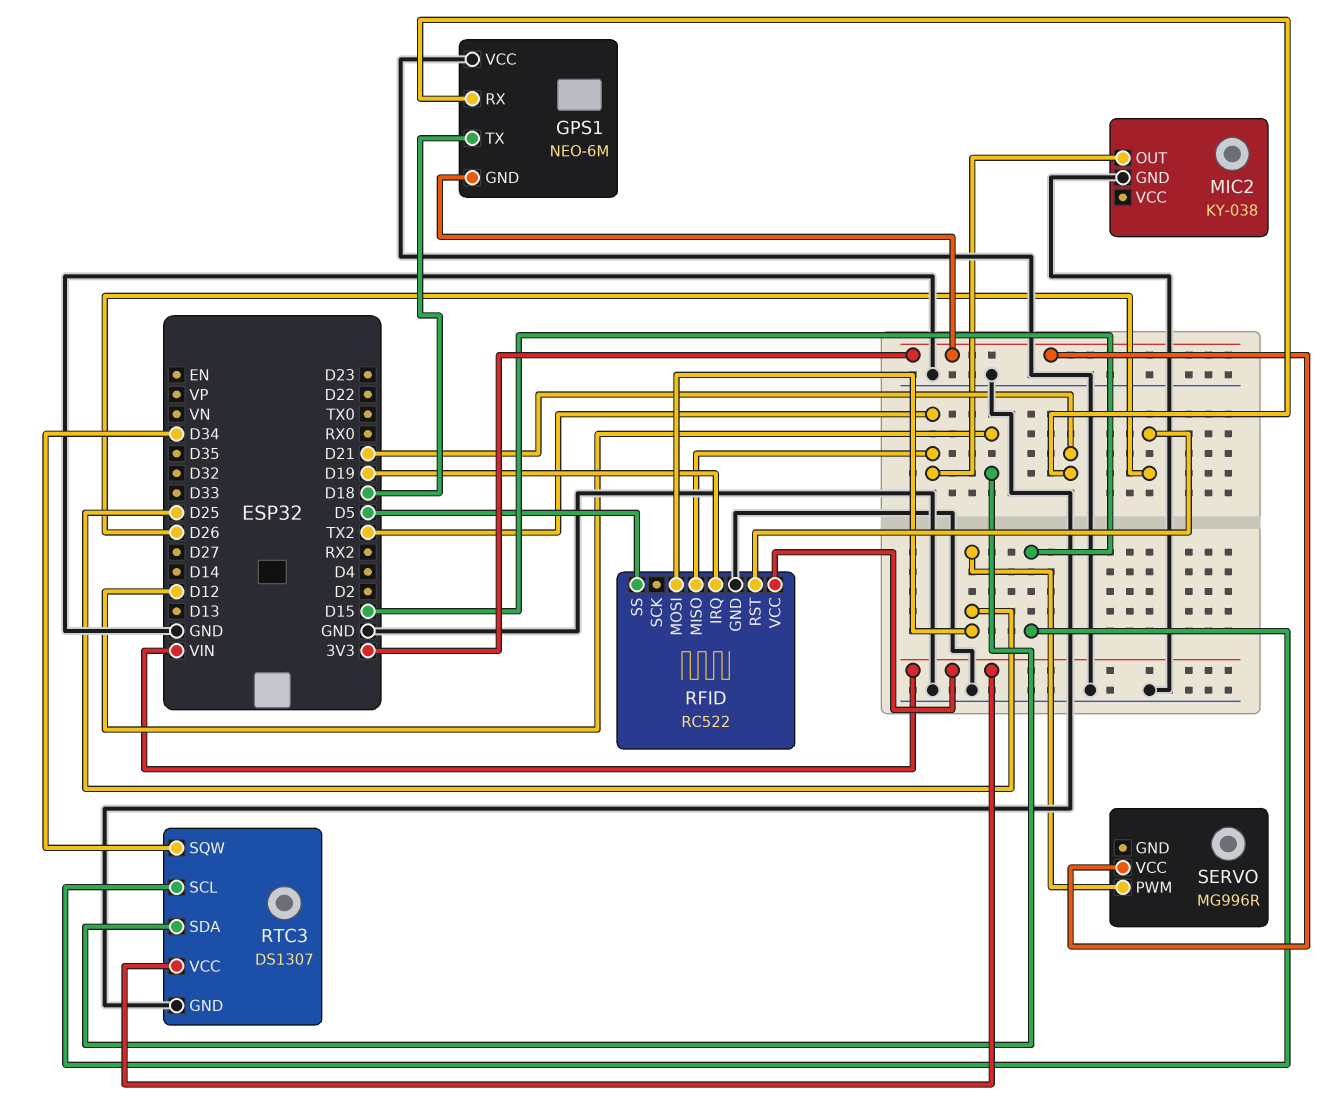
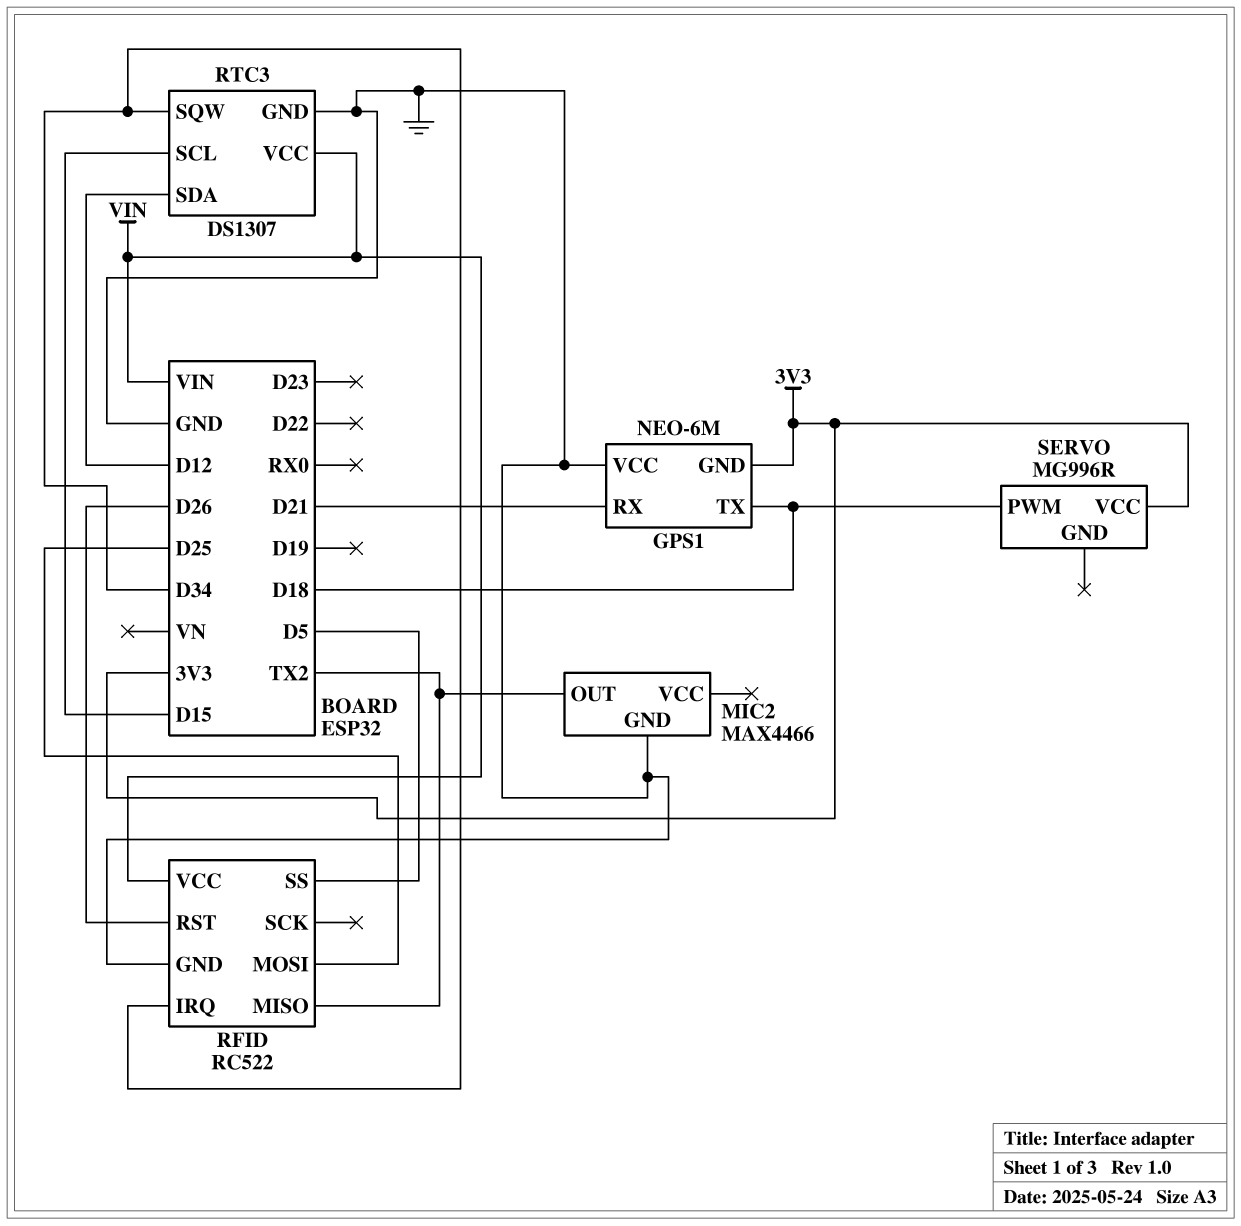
MIC2: KY-038 -> MAX4466
RFID pin IRQ: D19 -> D34
SERVO pin PWM: D25 -> D18

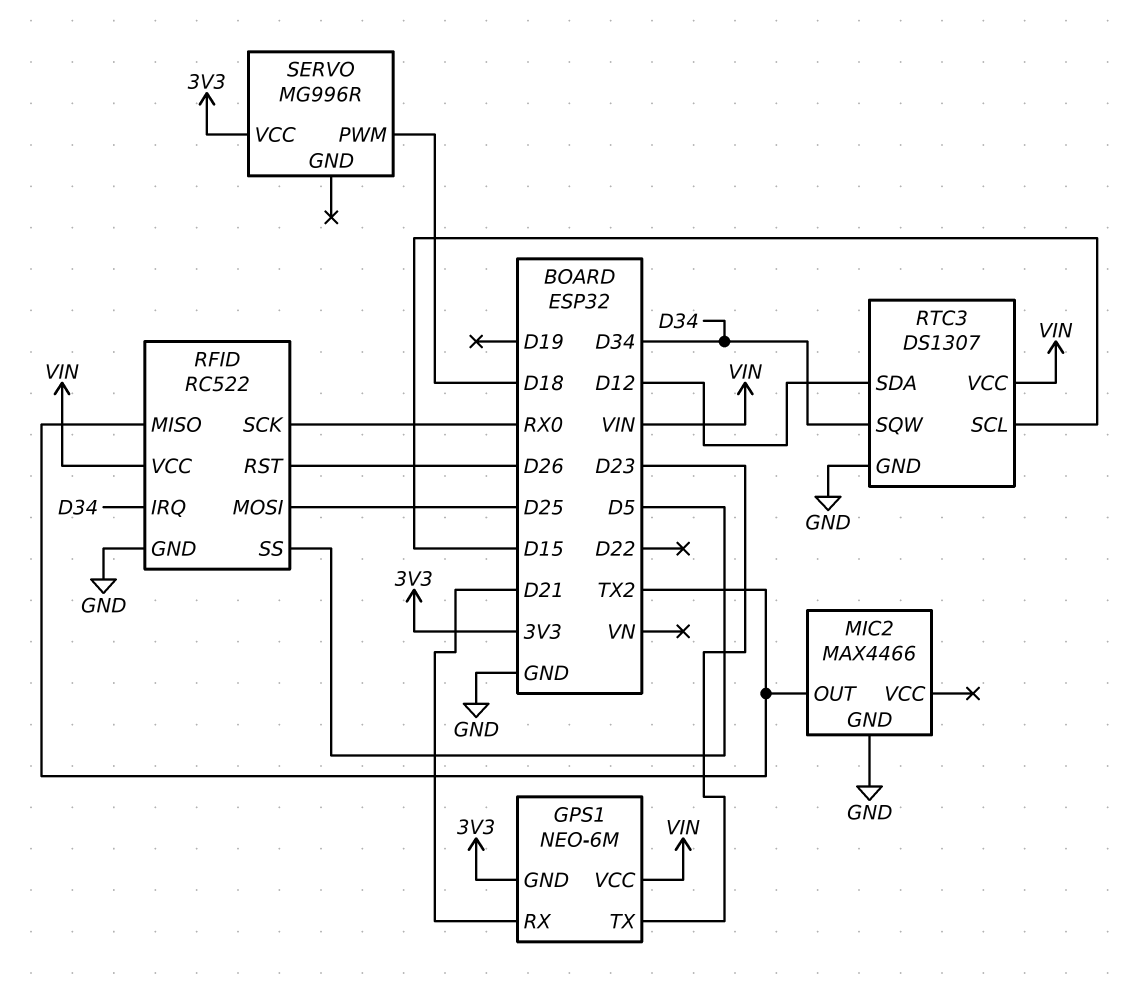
GPS1 pin TX: D18 -> D23
GPS1 pin VCC: GND -> VIN
RFID pin SCK: none -> RX0

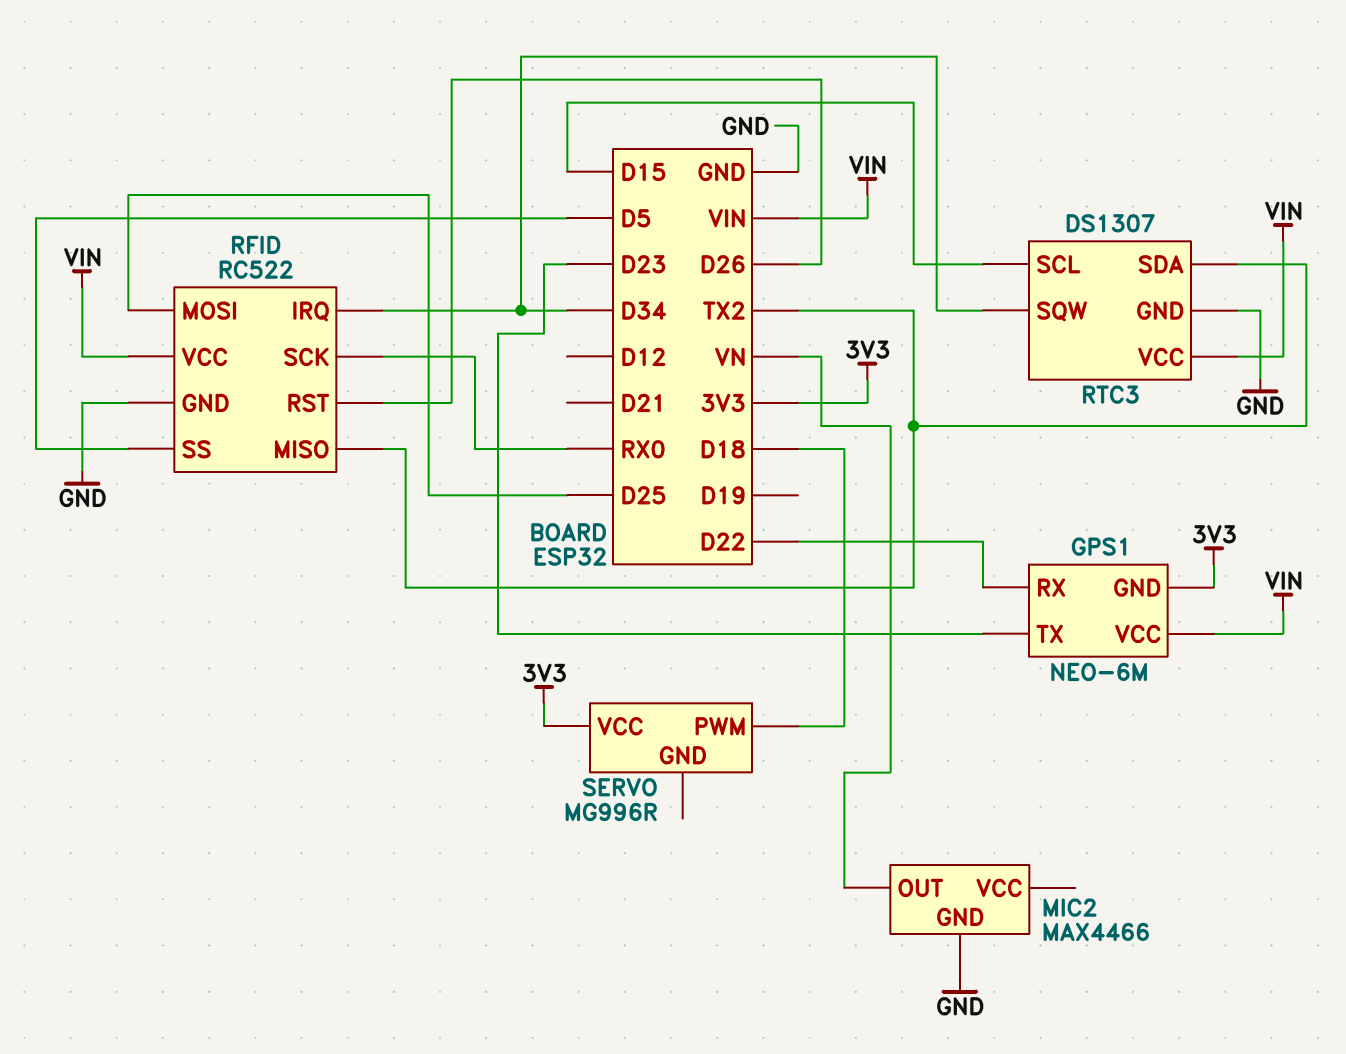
GPS1 pin RX: D21 -> D22
MIC2 pin OUT: TX2 -> VN
RTC3 pin SDA: D12 -> TX2

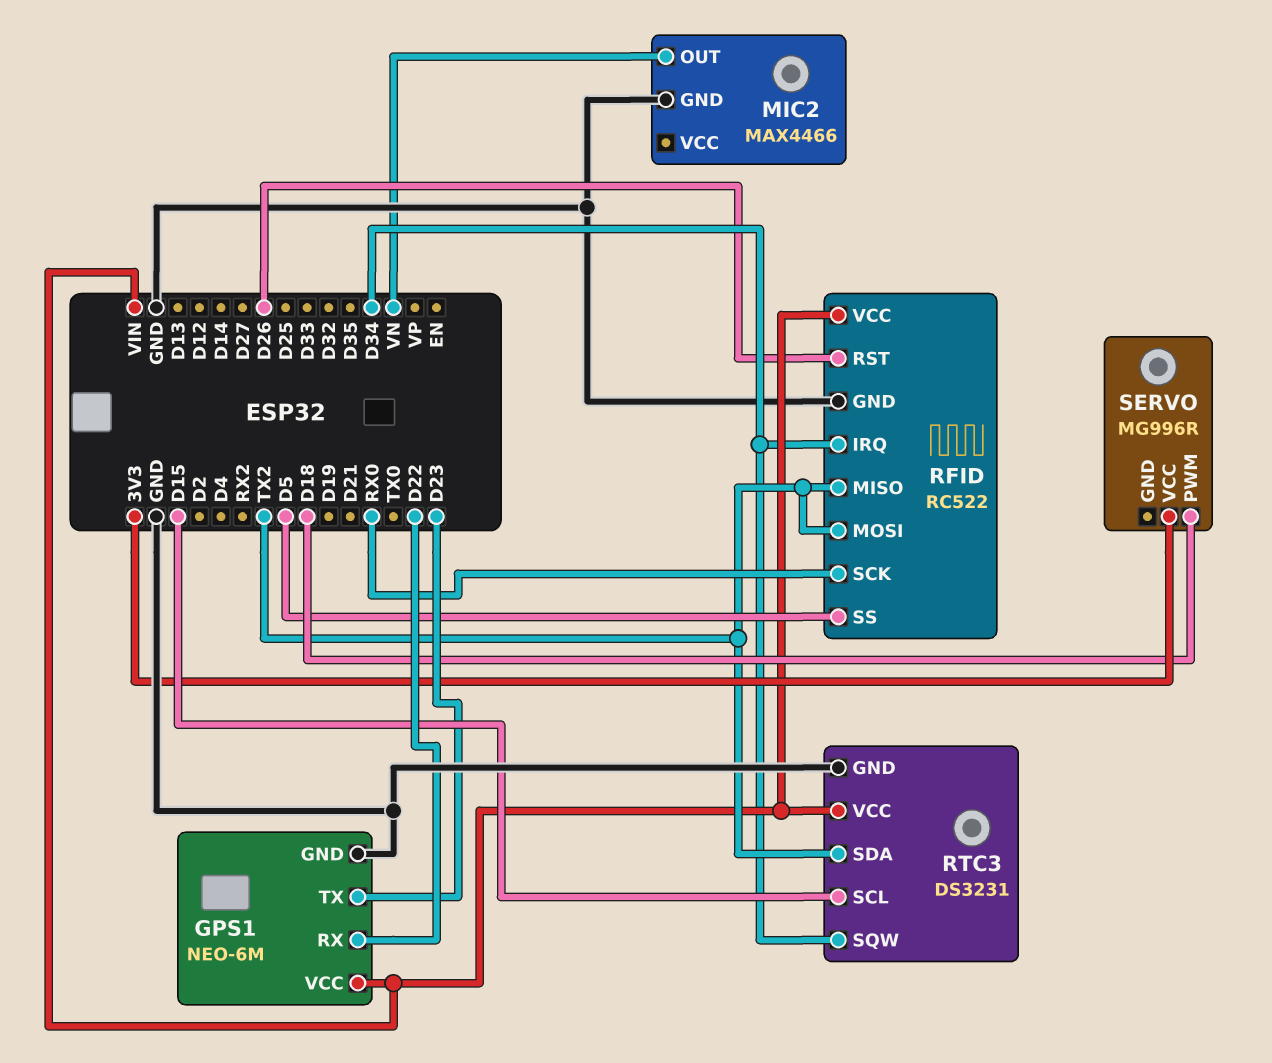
GPS1 pin GND: 3V3 -> GND
RFID pin MOSI: D25 -> TX2
RTC3: DS1307 -> DS3231

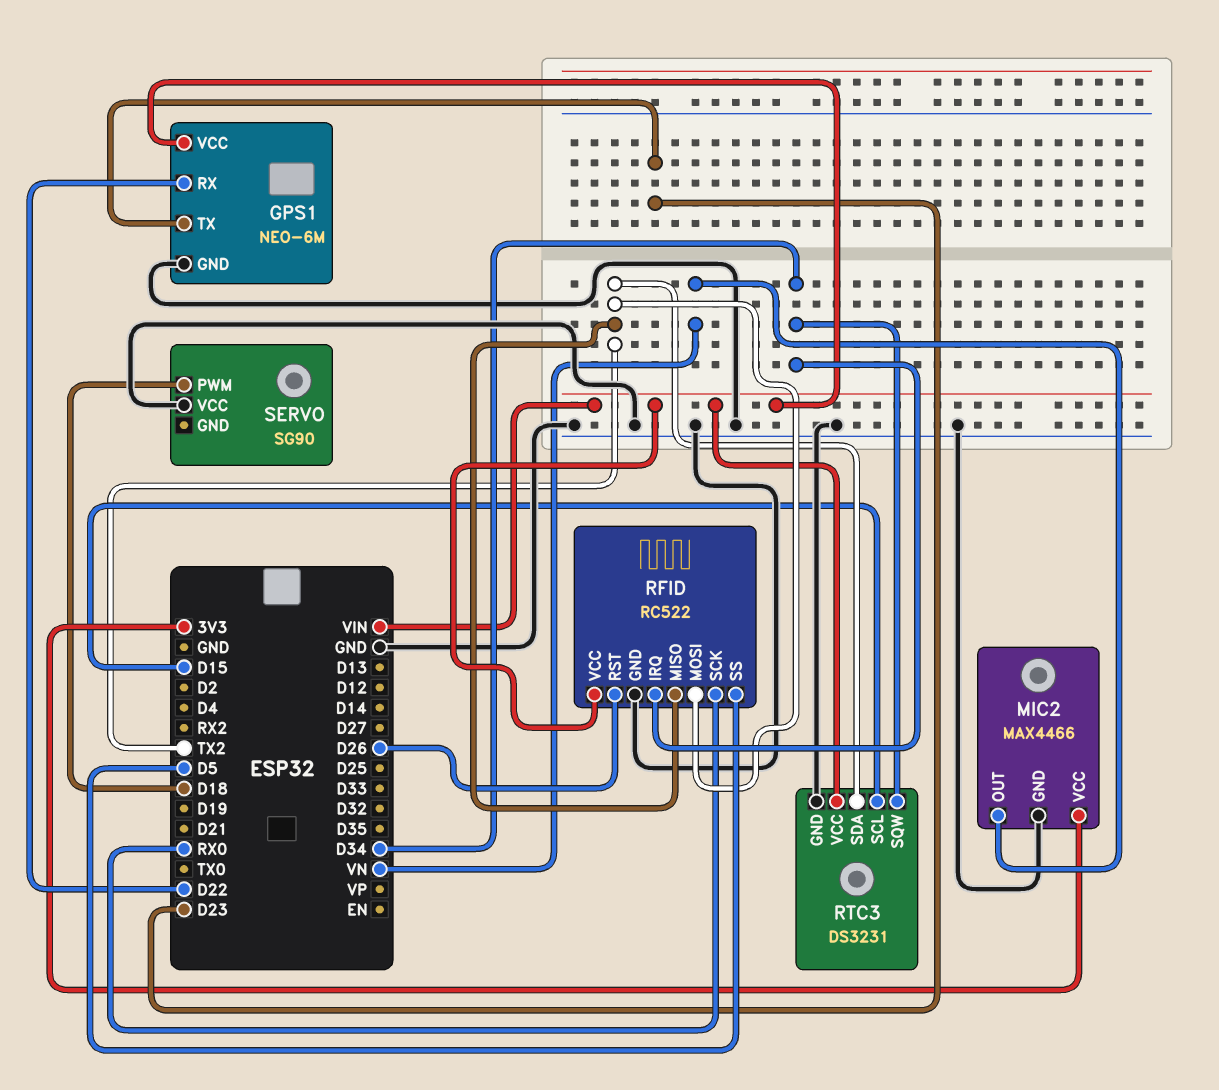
MIC2 pin VCC: none -> 3V3
SERVO: MG996R -> SG90
SERVO pin VCC: 3V3 -> GND

